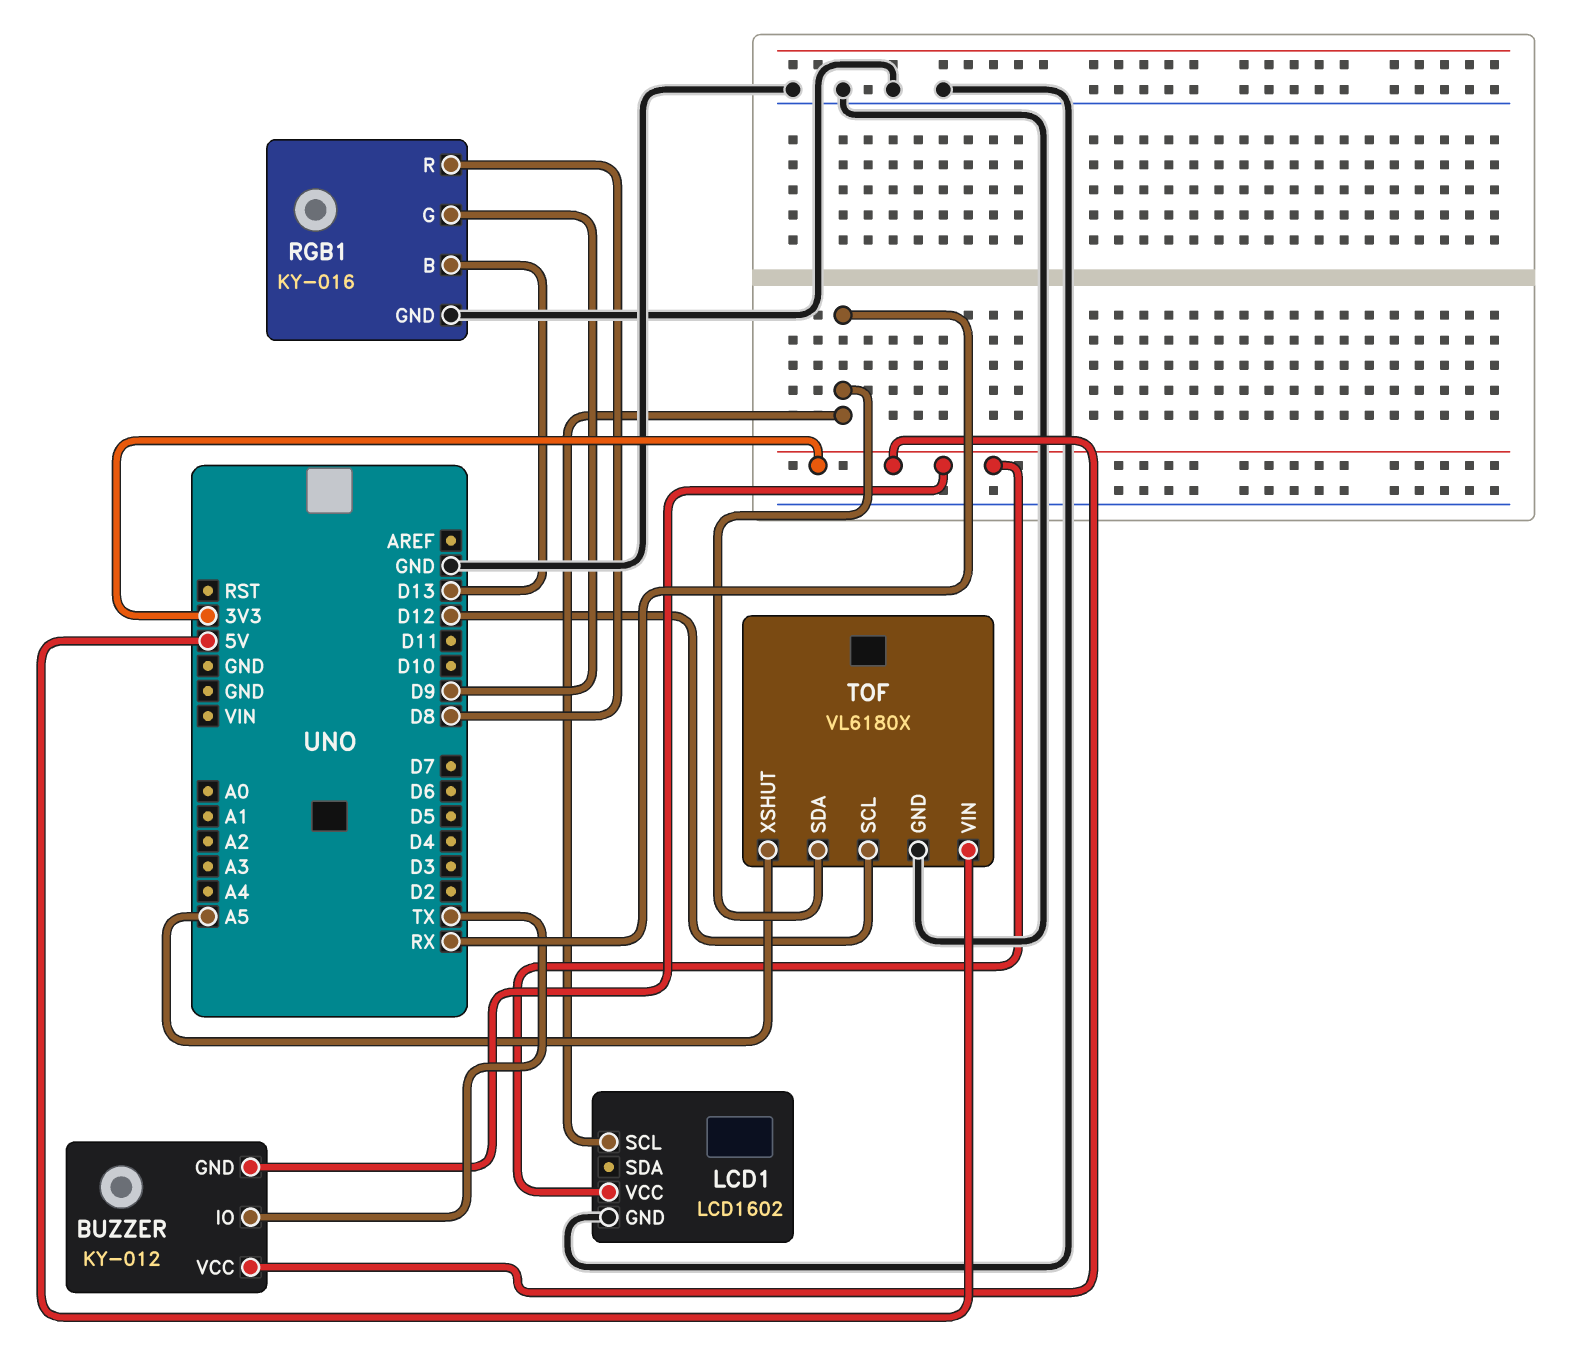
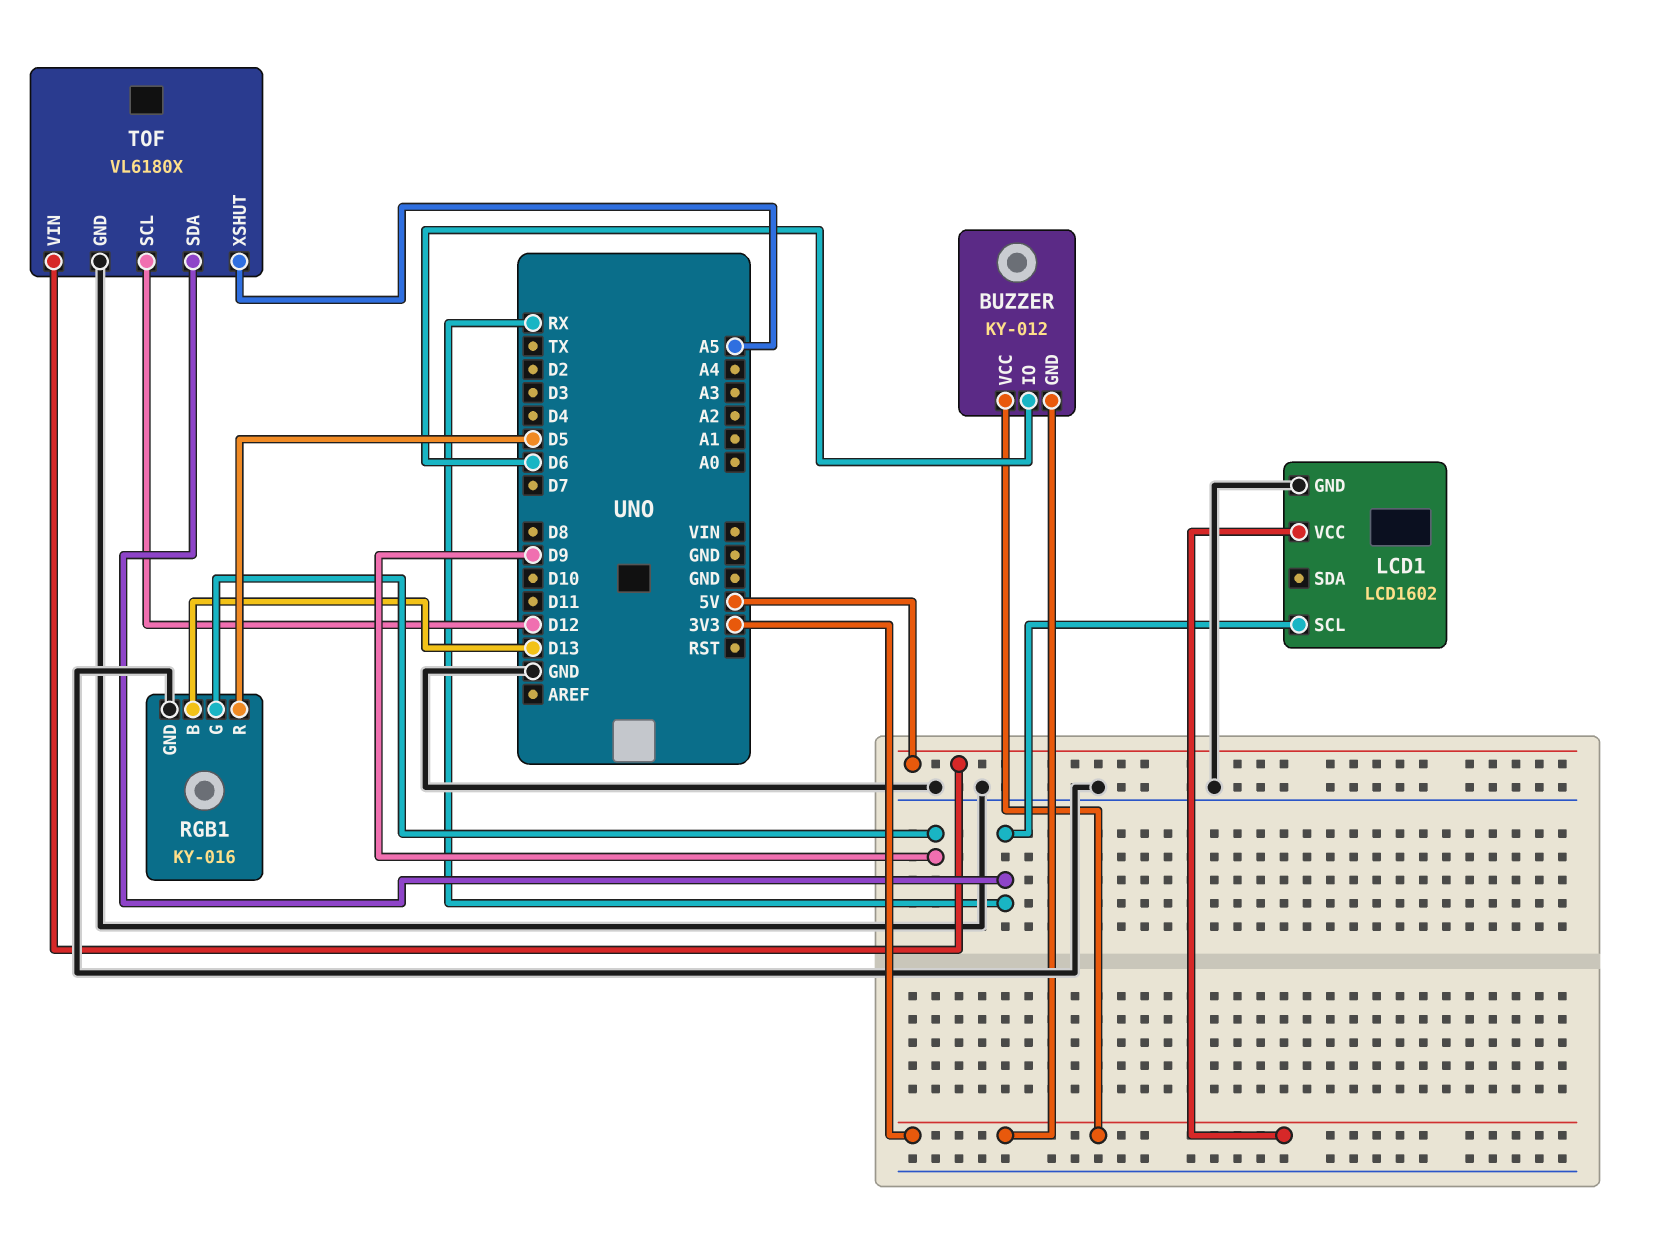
BUZZER pin IO: TX -> D6
RGB1 pin R: D8 -> D5

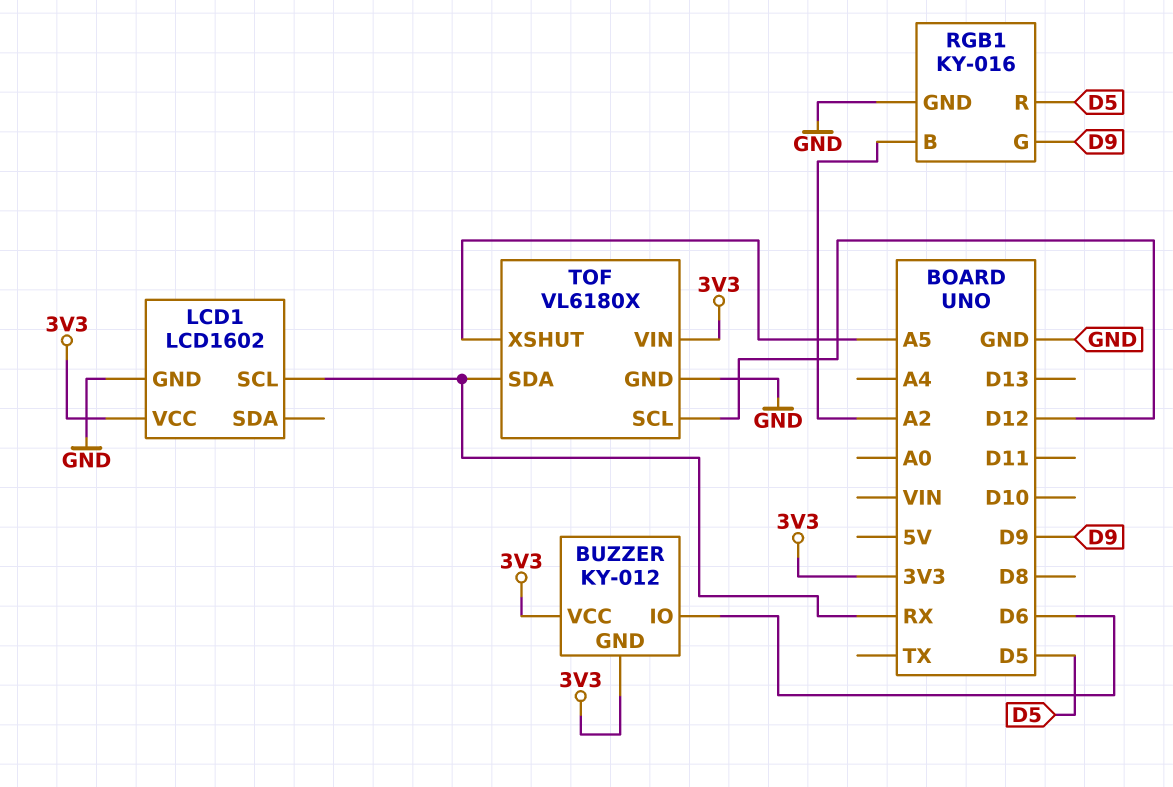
RGB1 pin B: D13 -> A2
TOF pin VIN: 5V -> 3V3

